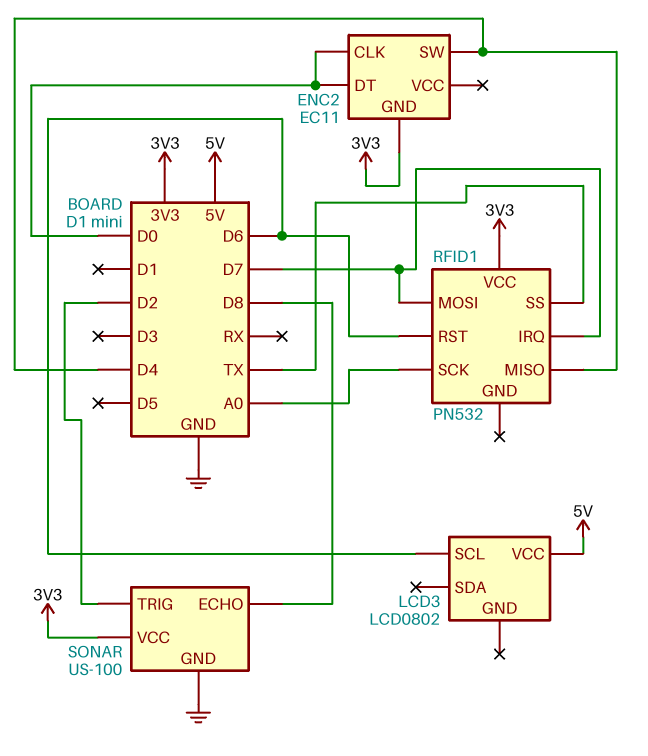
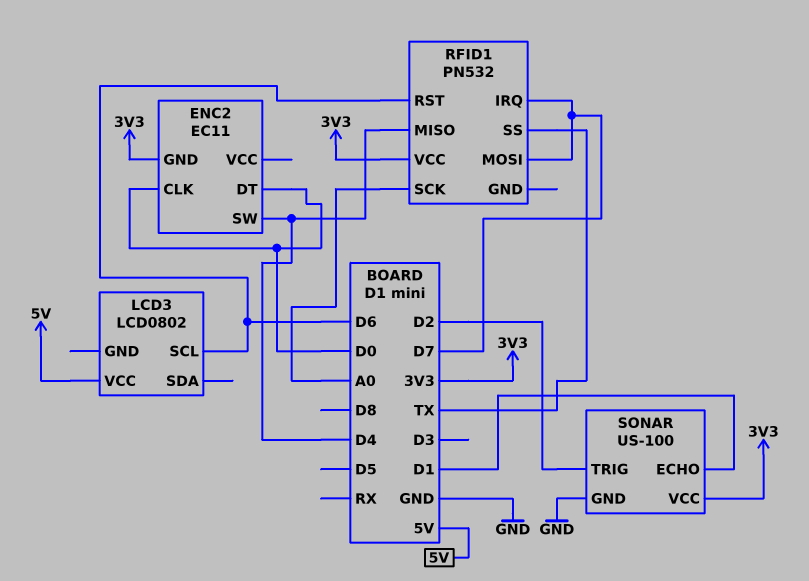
SONAR pin ECHO: D8 -> D1

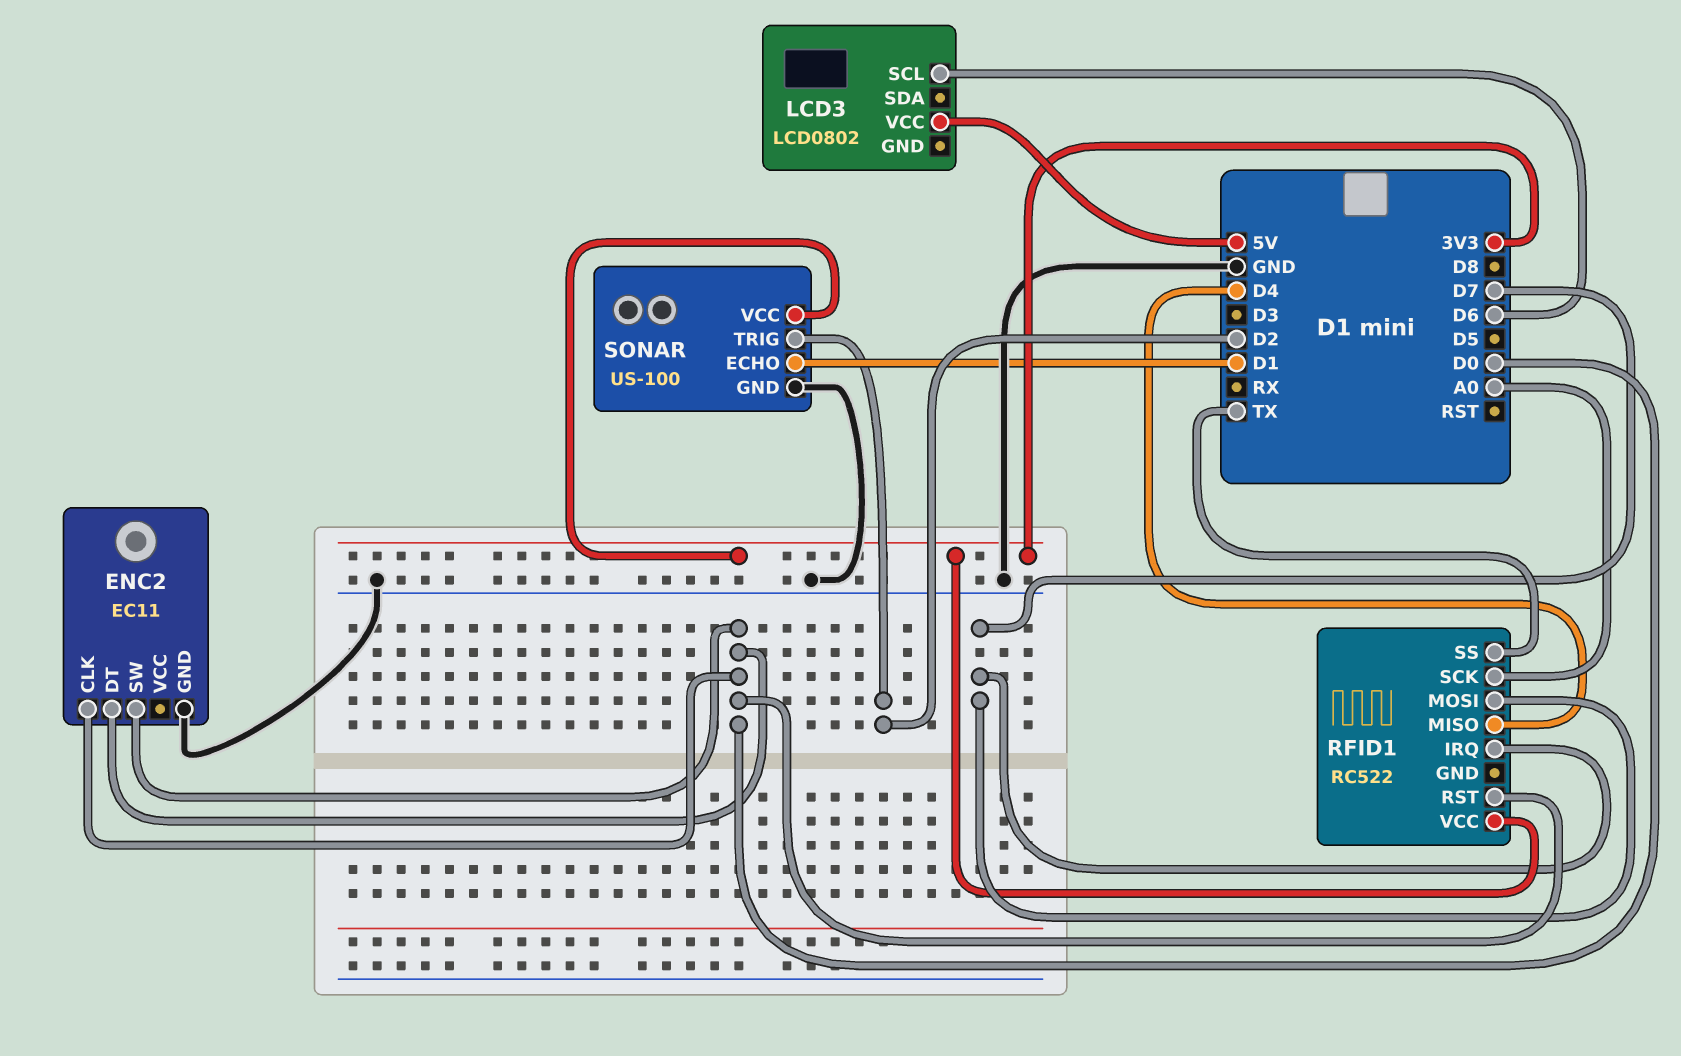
ENC2 pin GND: 3V3 -> GND
ENC2 pin SW: D4 -> D0
RFID1: PN532 -> RC522
RFID1 pin RST: D6 -> D0

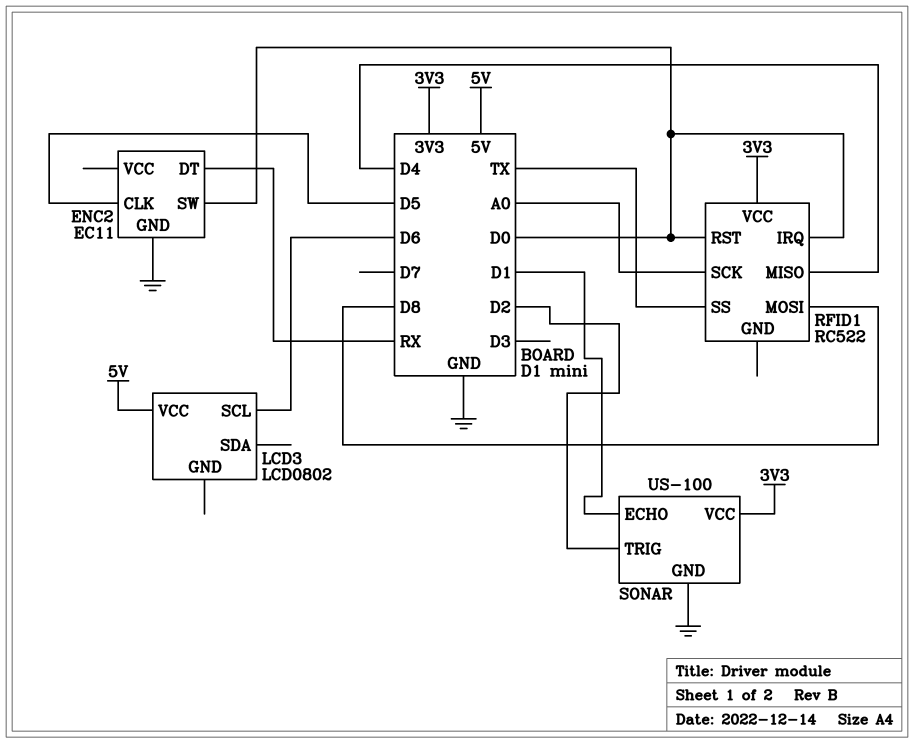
ENC2 pin CLK: D0 -> D5
ENC2 pin DT: D0 -> RX
RFID1 pin IRQ: D7 -> D0
RFID1 pin MOSI: D7 -> D8

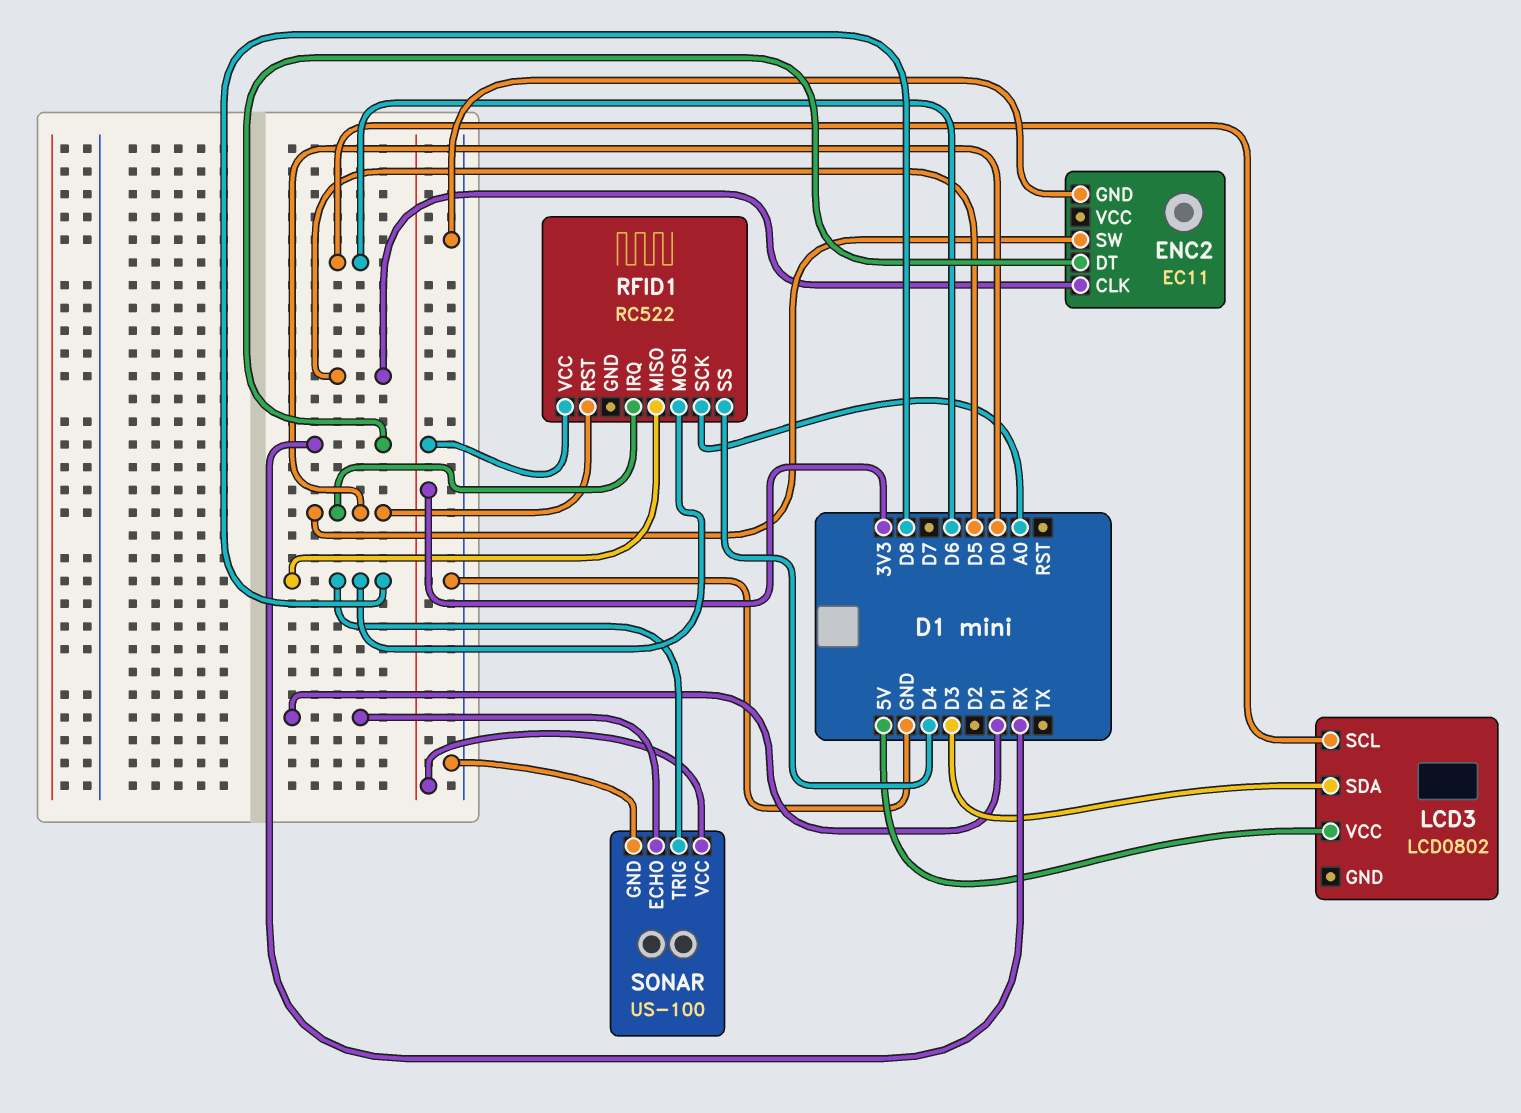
LCD3 pin SDA: none -> D3
RFID1 pin MISO: D4 -> D8
RFID1 pin SS: TX -> D4
SONAR pin TRIG: D2 -> D8

